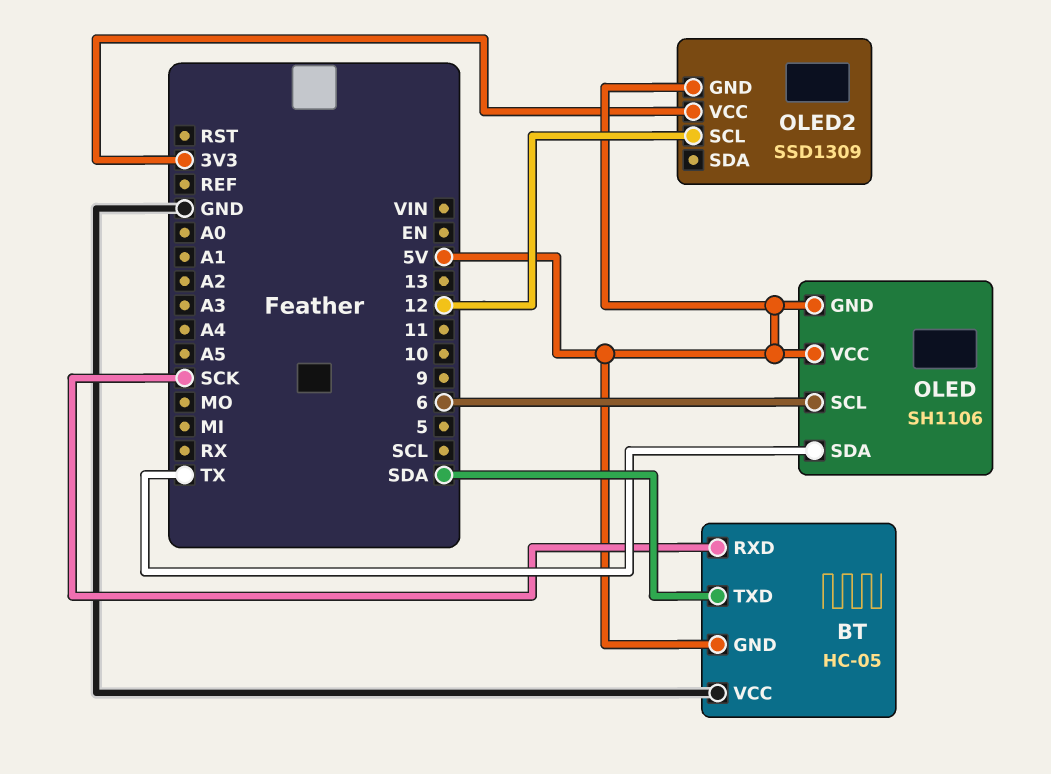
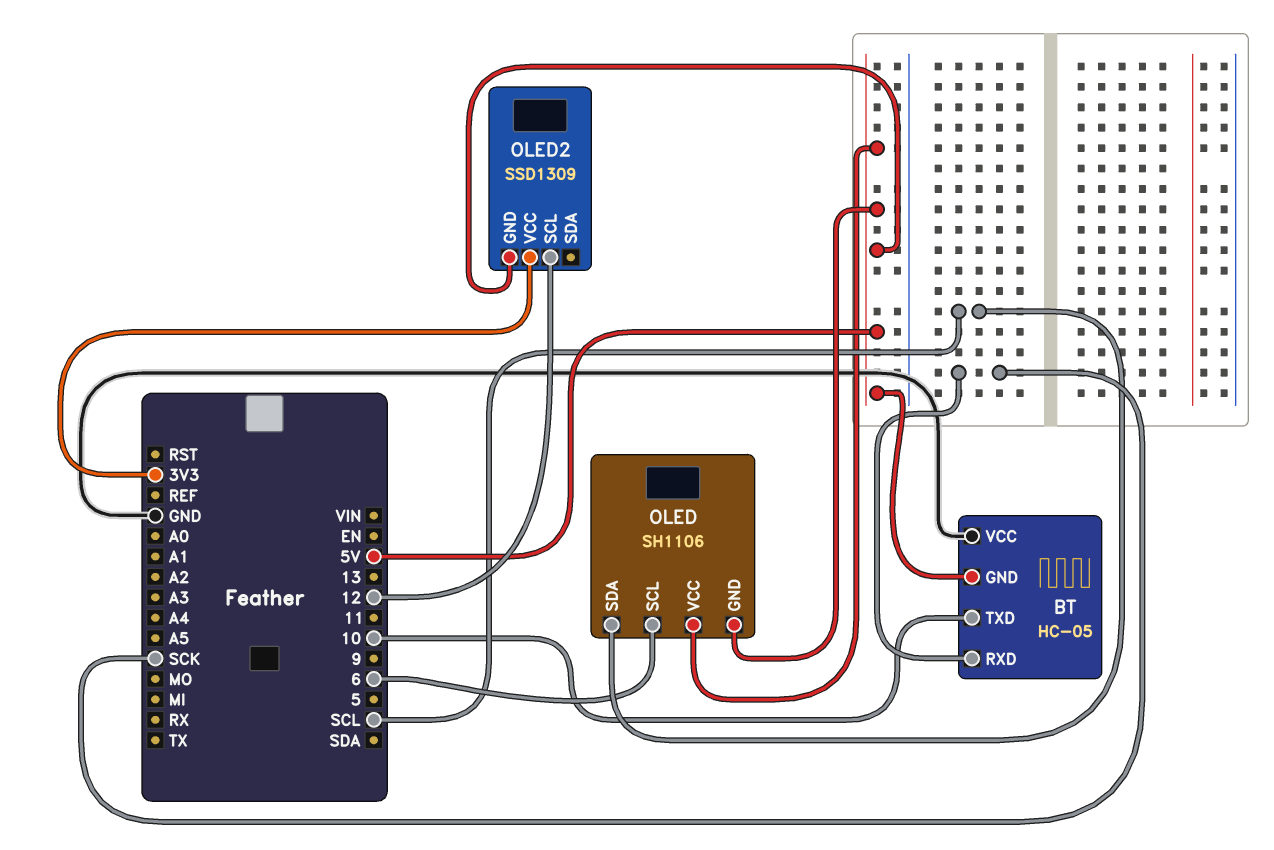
BT pin TXD: SDA -> 10
OLED pin SDA: TX -> SCL

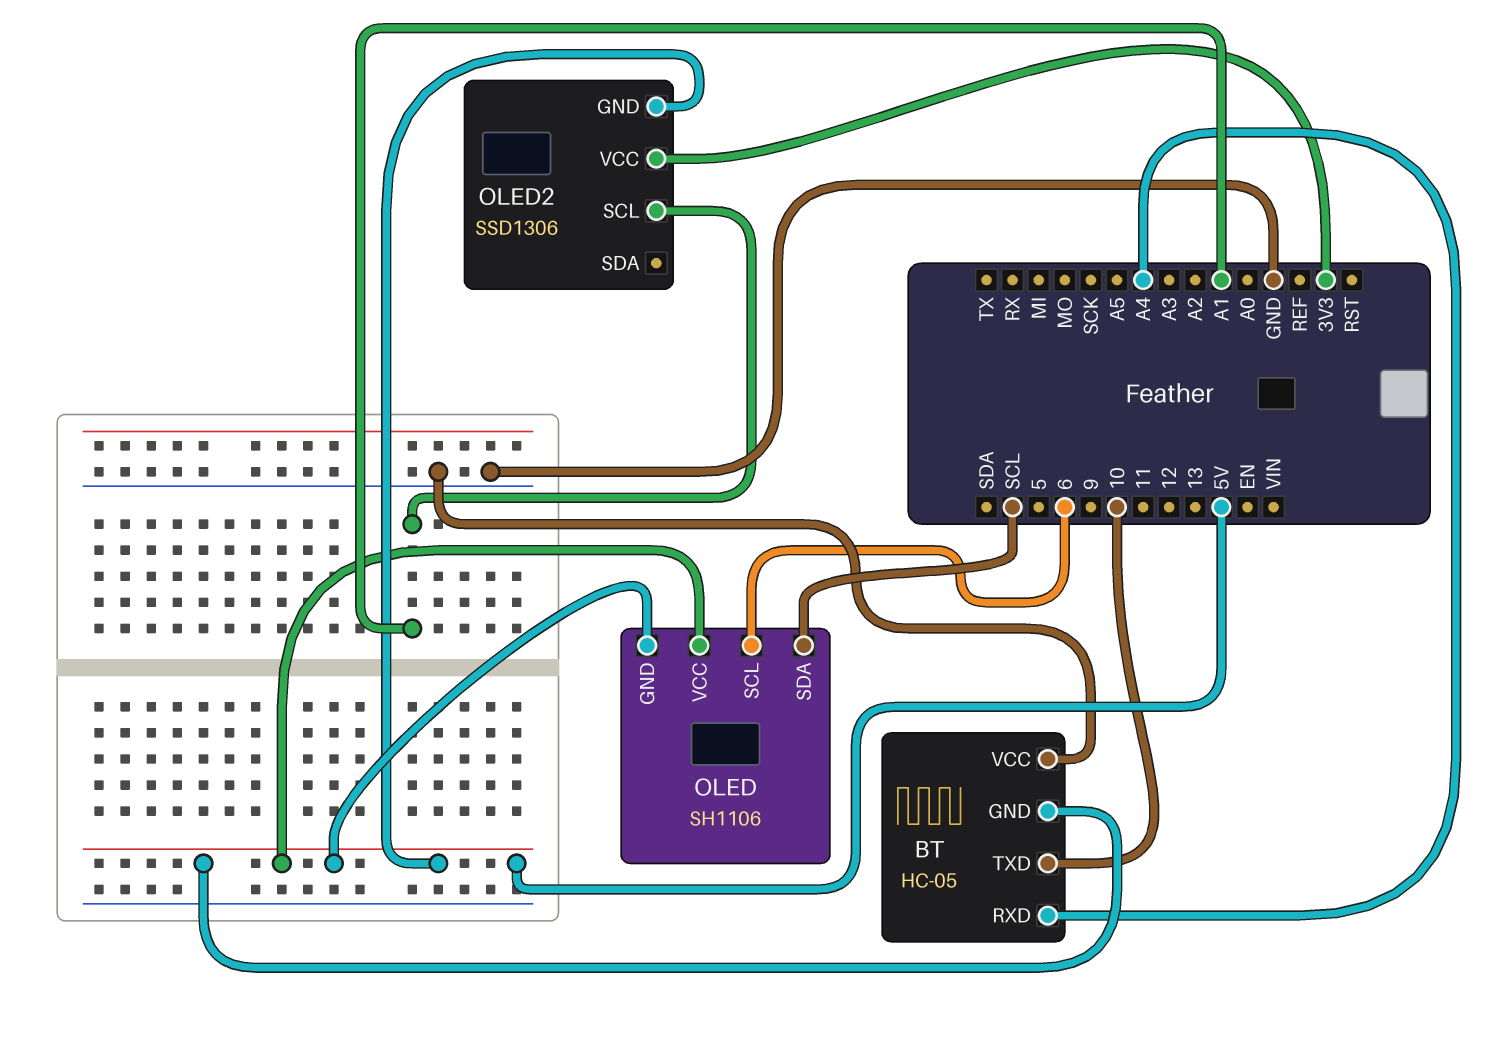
BT pin RXD: SCK -> A4
OLED2: SSD1309 -> SSD1306
OLED2 pin SCL: 12 -> A1

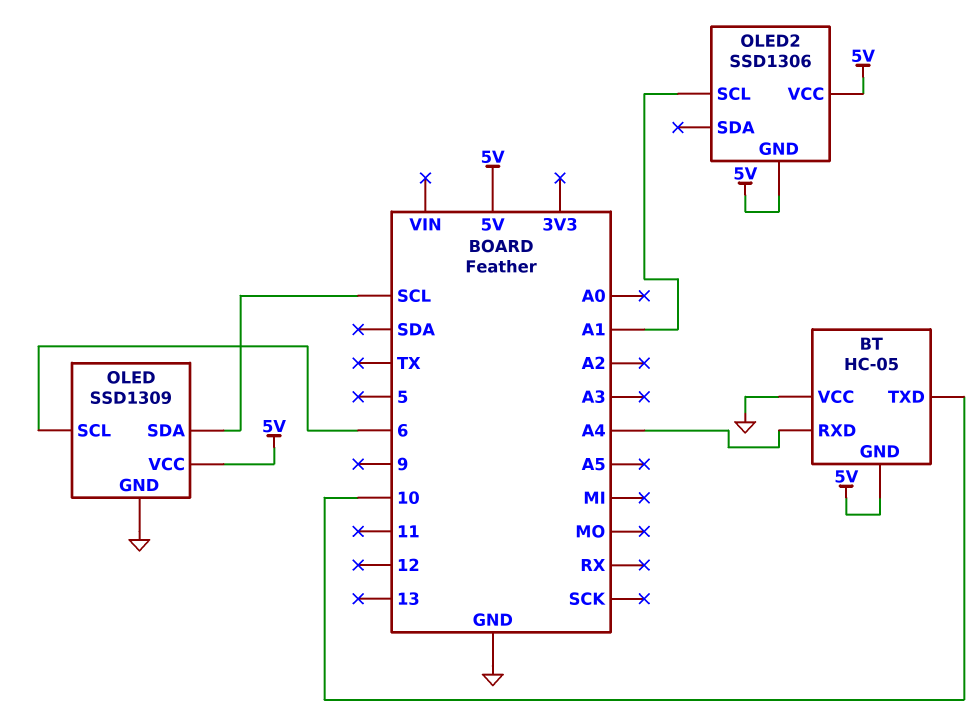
OLED: SH1106 -> SSD1309
OLED pin GND: 5V -> GND
OLED2 pin VCC: 3V3 -> 5V

